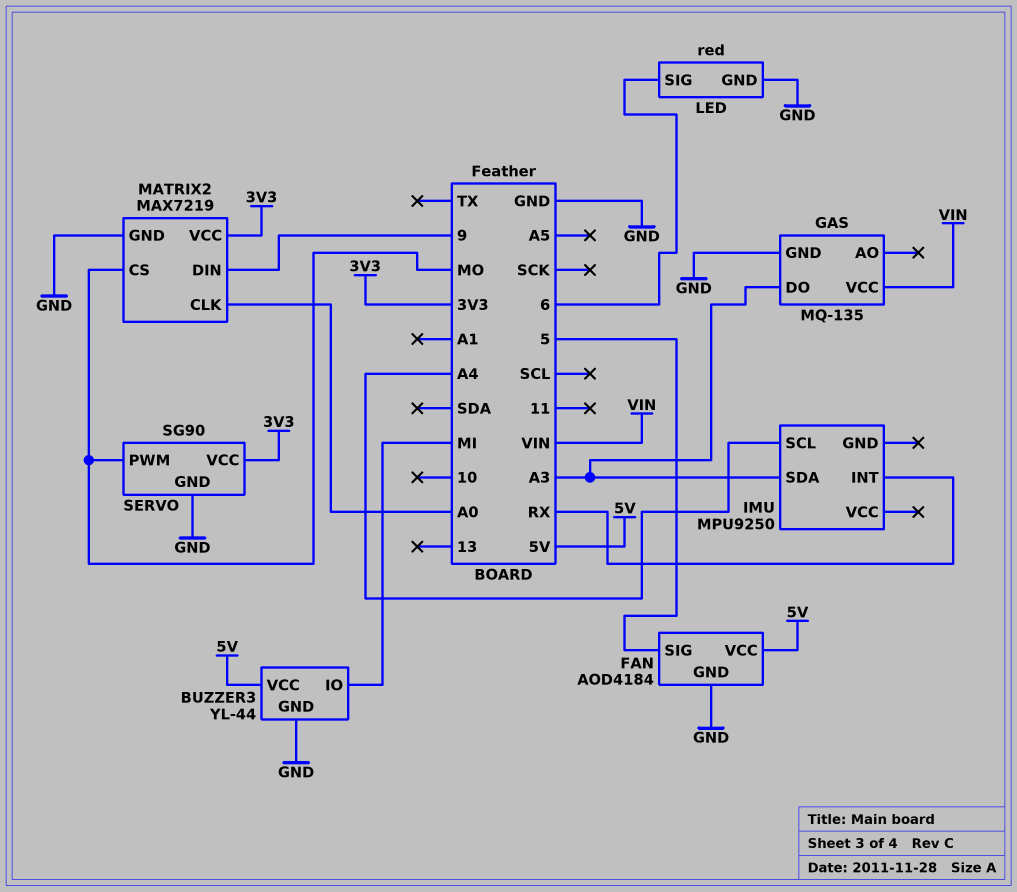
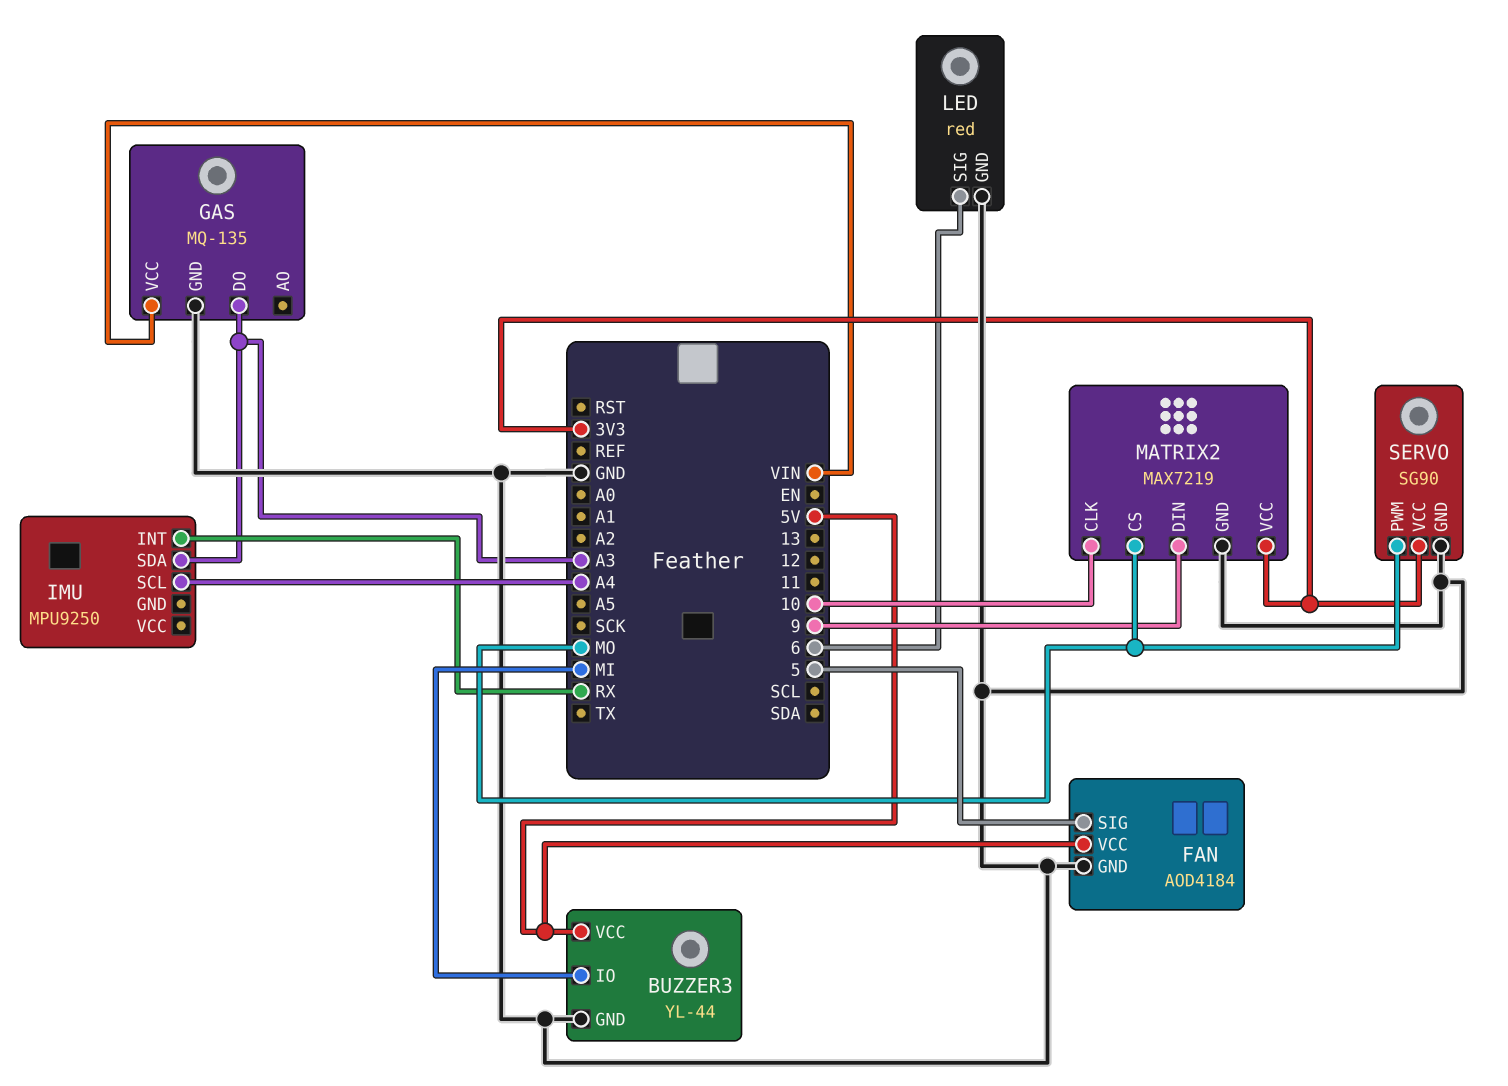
MATRIX2 pin CLK: A0 -> 10

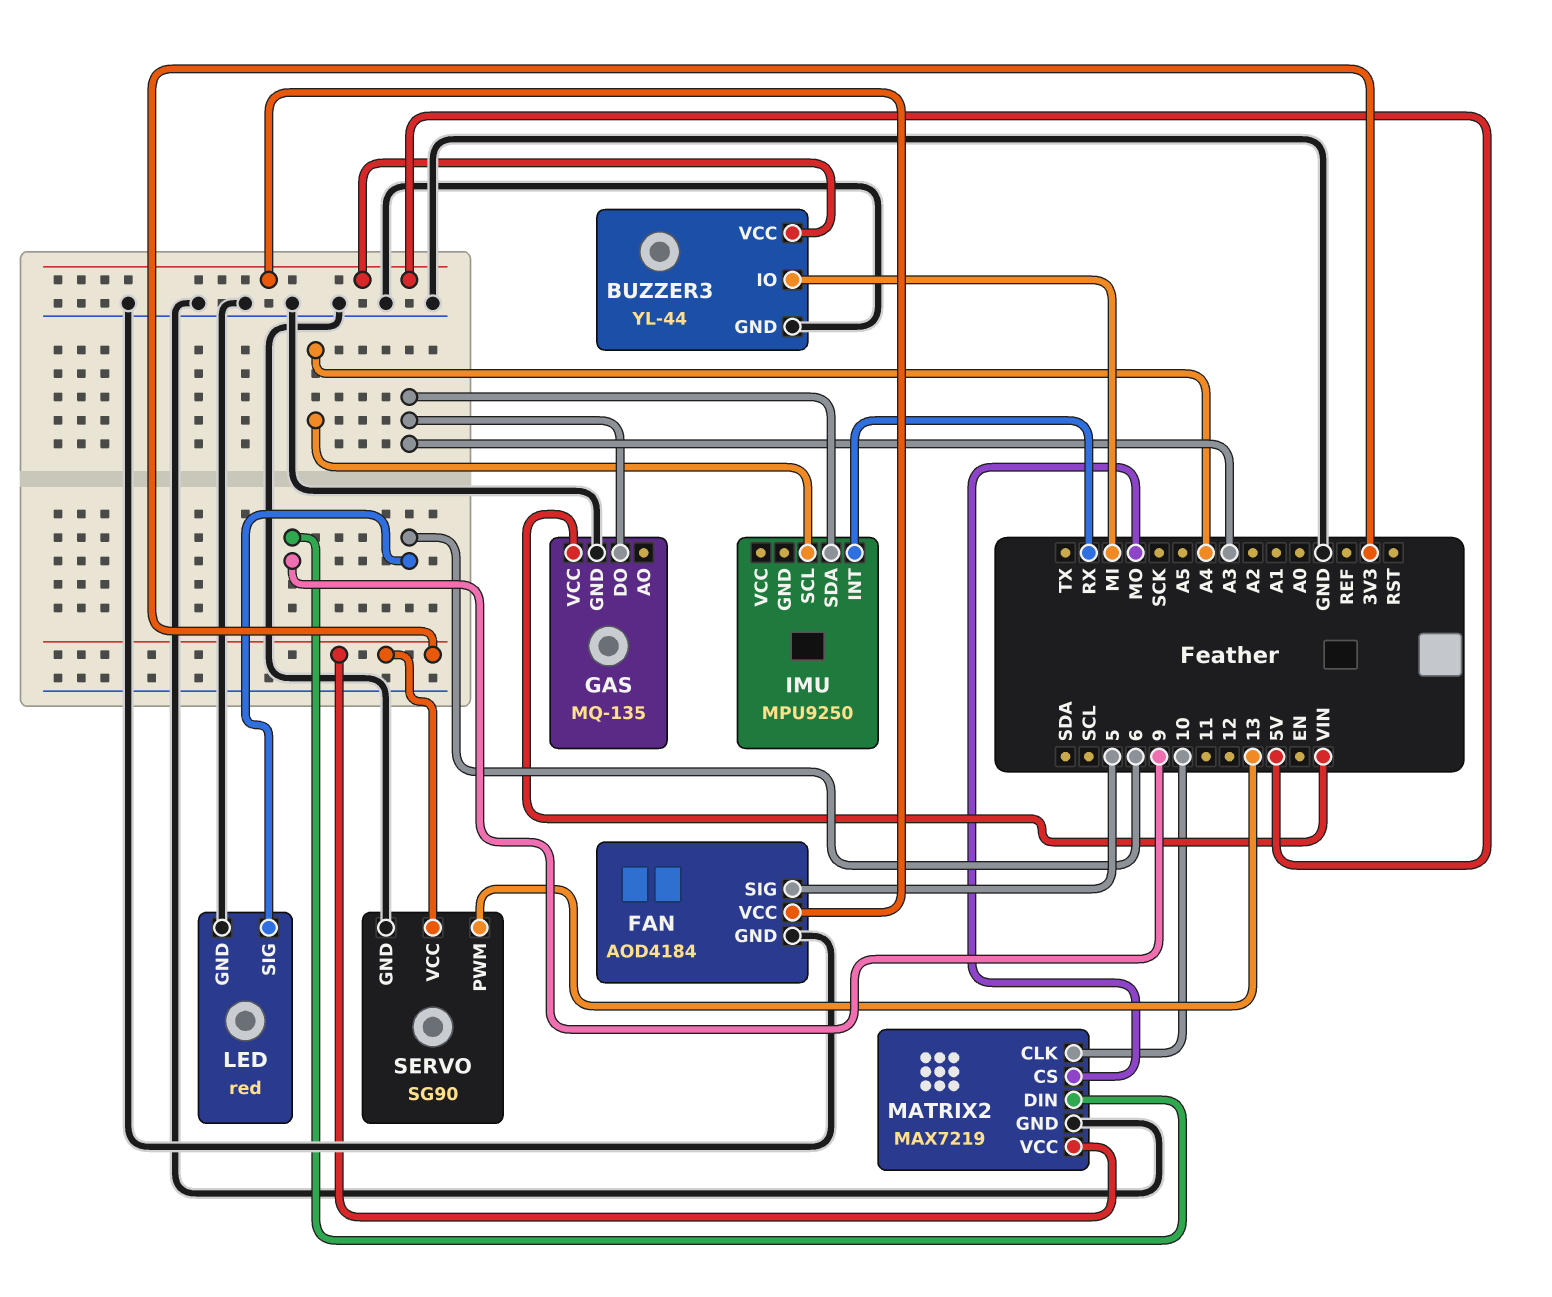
SERVO pin PWM: MO -> 13

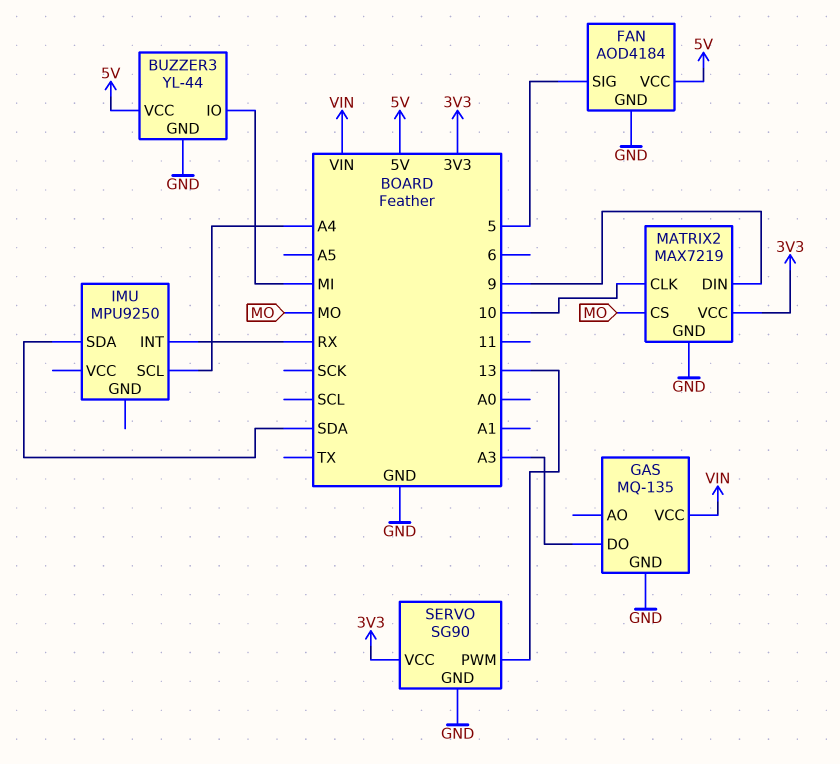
IMU pin SDA: A3 -> SDA
LED: red -> none
LED pin GND: GND -> none
LED pin SIG: 6 -> none

